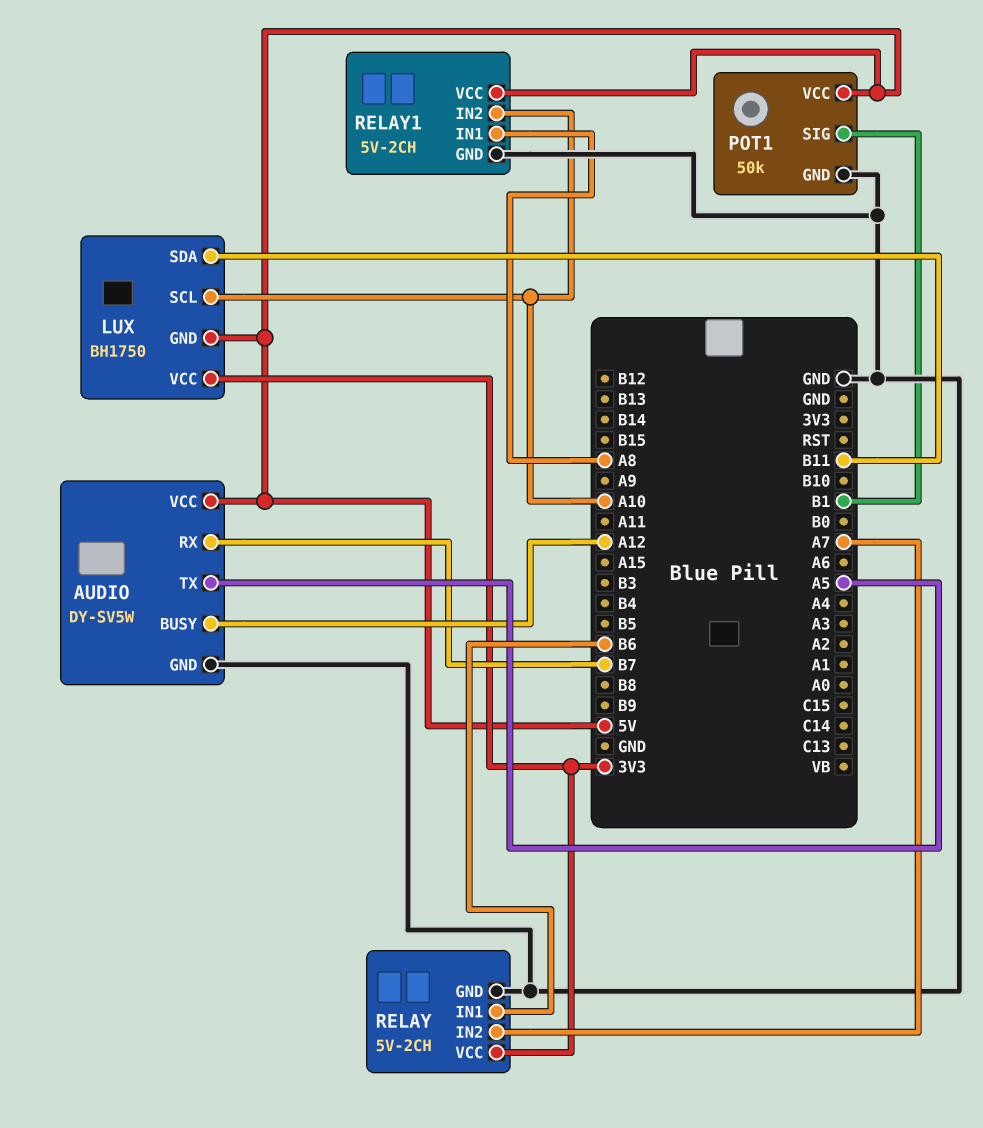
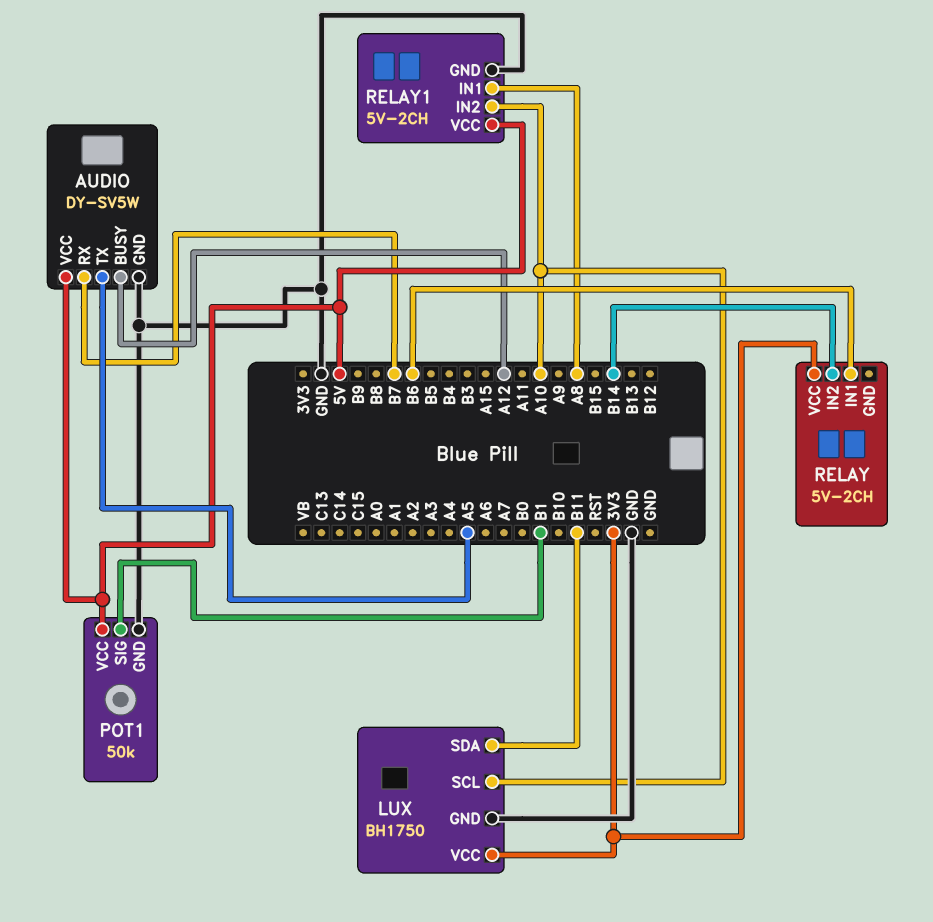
LUX pin GND: 5V -> GND
RELAY pin GND: GND -> none
RELAY pin IN2: A7 -> B14

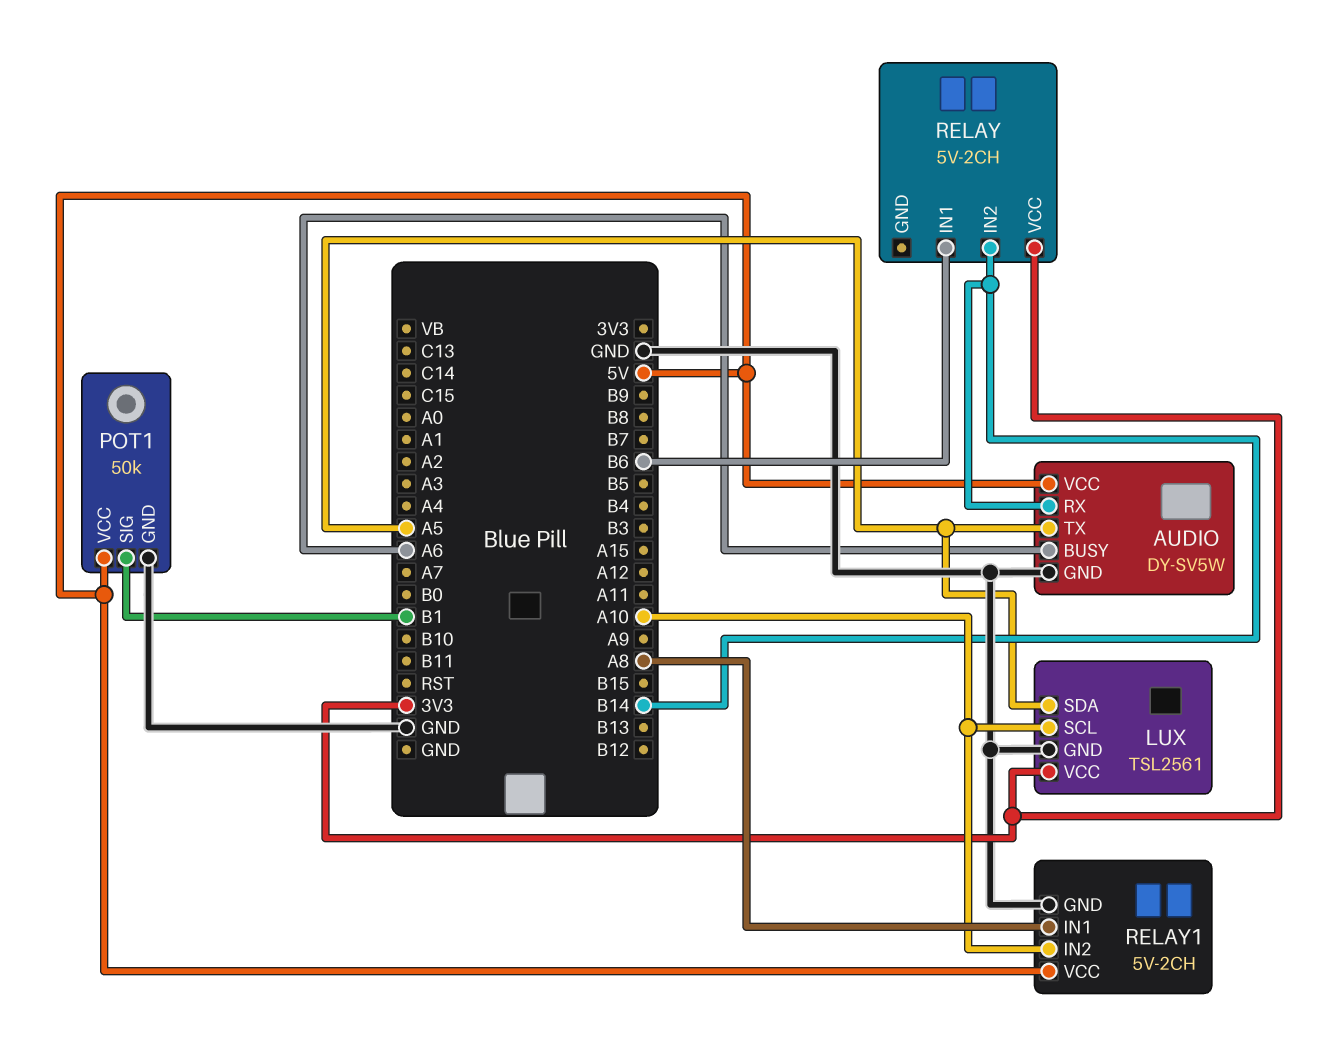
AUDIO pin BUSY: A12 -> A6
AUDIO pin RX: B7 -> B14
LUX: BH1750 -> TSL2561
LUX pin SDA: B11 -> A5

